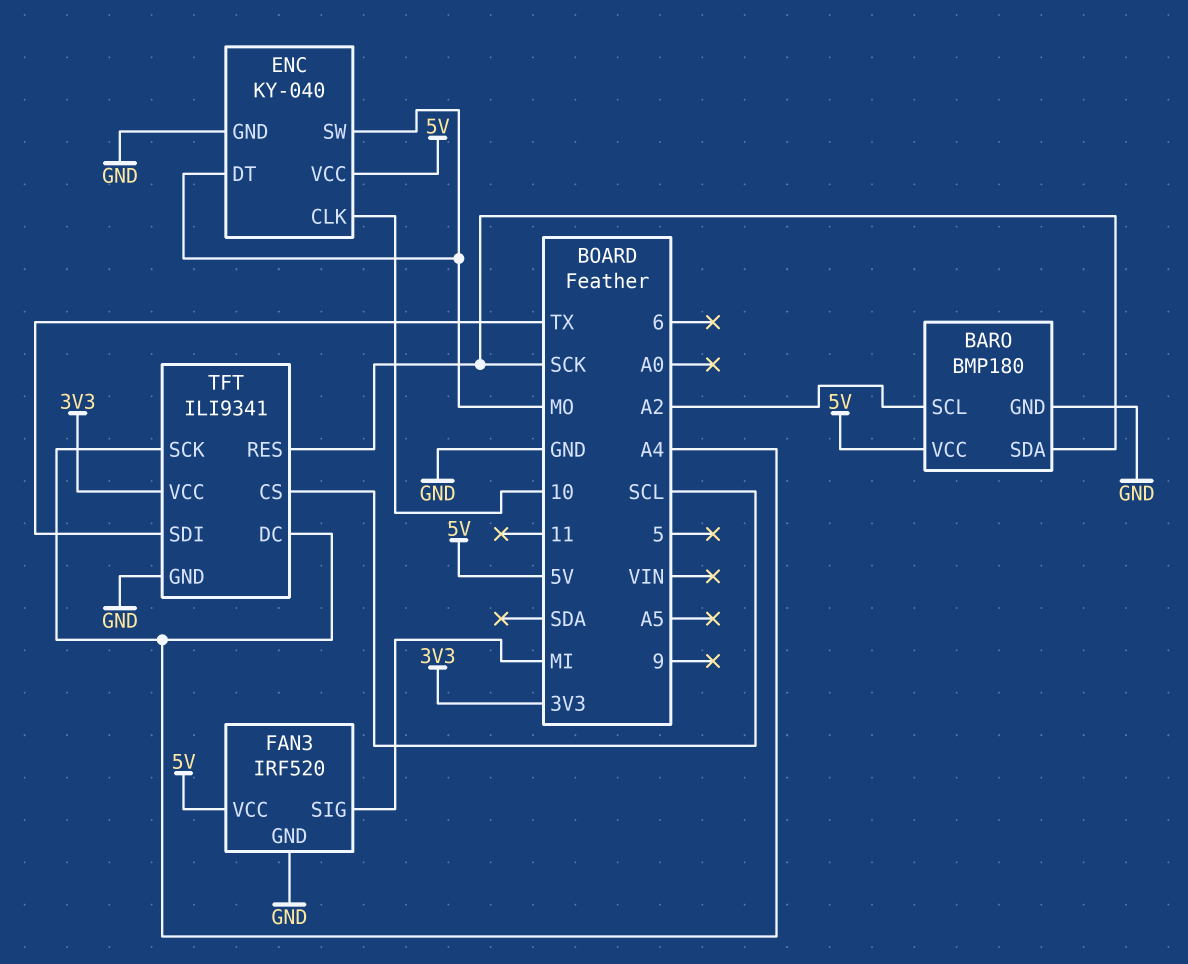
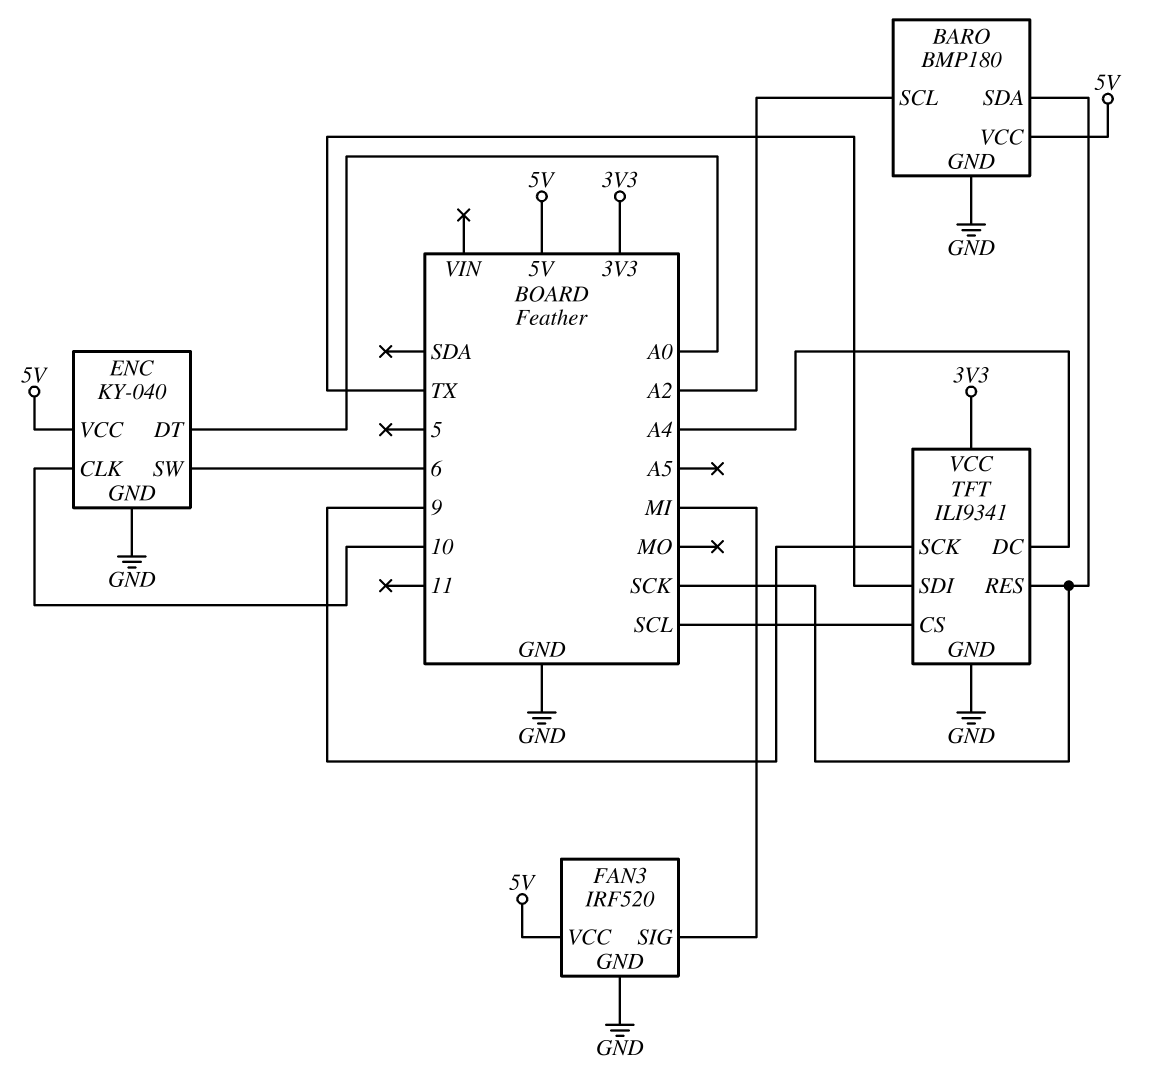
ENC pin DT: MO -> A0
ENC pin SW: MO -> 6
TFT pin SCK: A4 -> 9

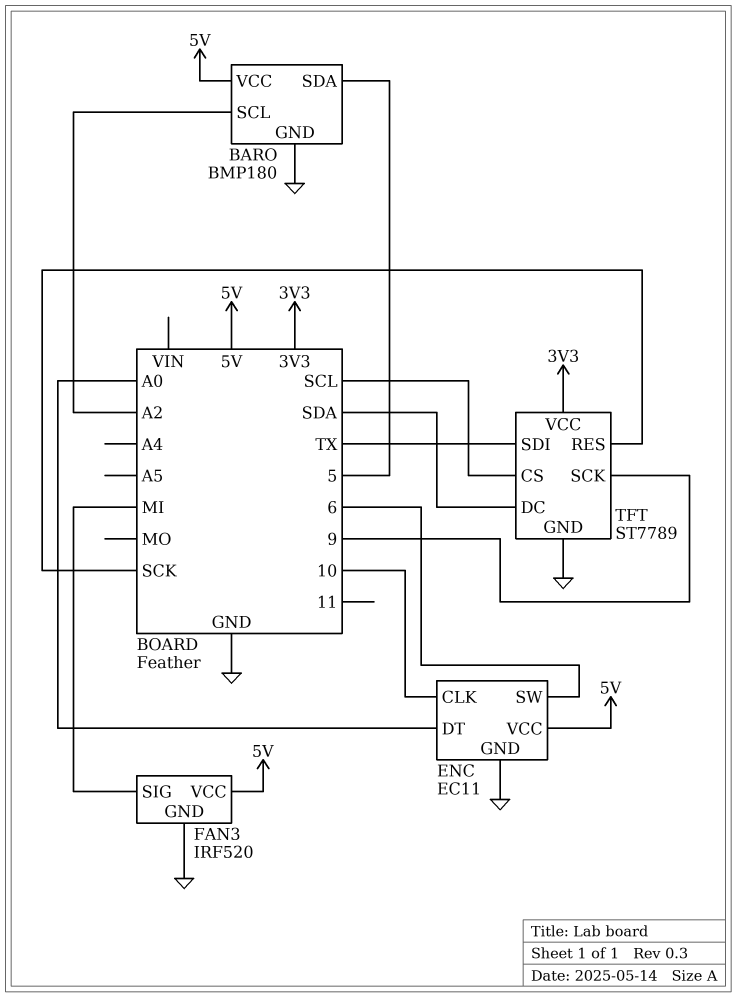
BARO pin SDA: SCK -> 5
ENC: KY-040 -> EC11
TFT: ILI9341 -> ST7789
TFT pin DC: A4 -> SDA

